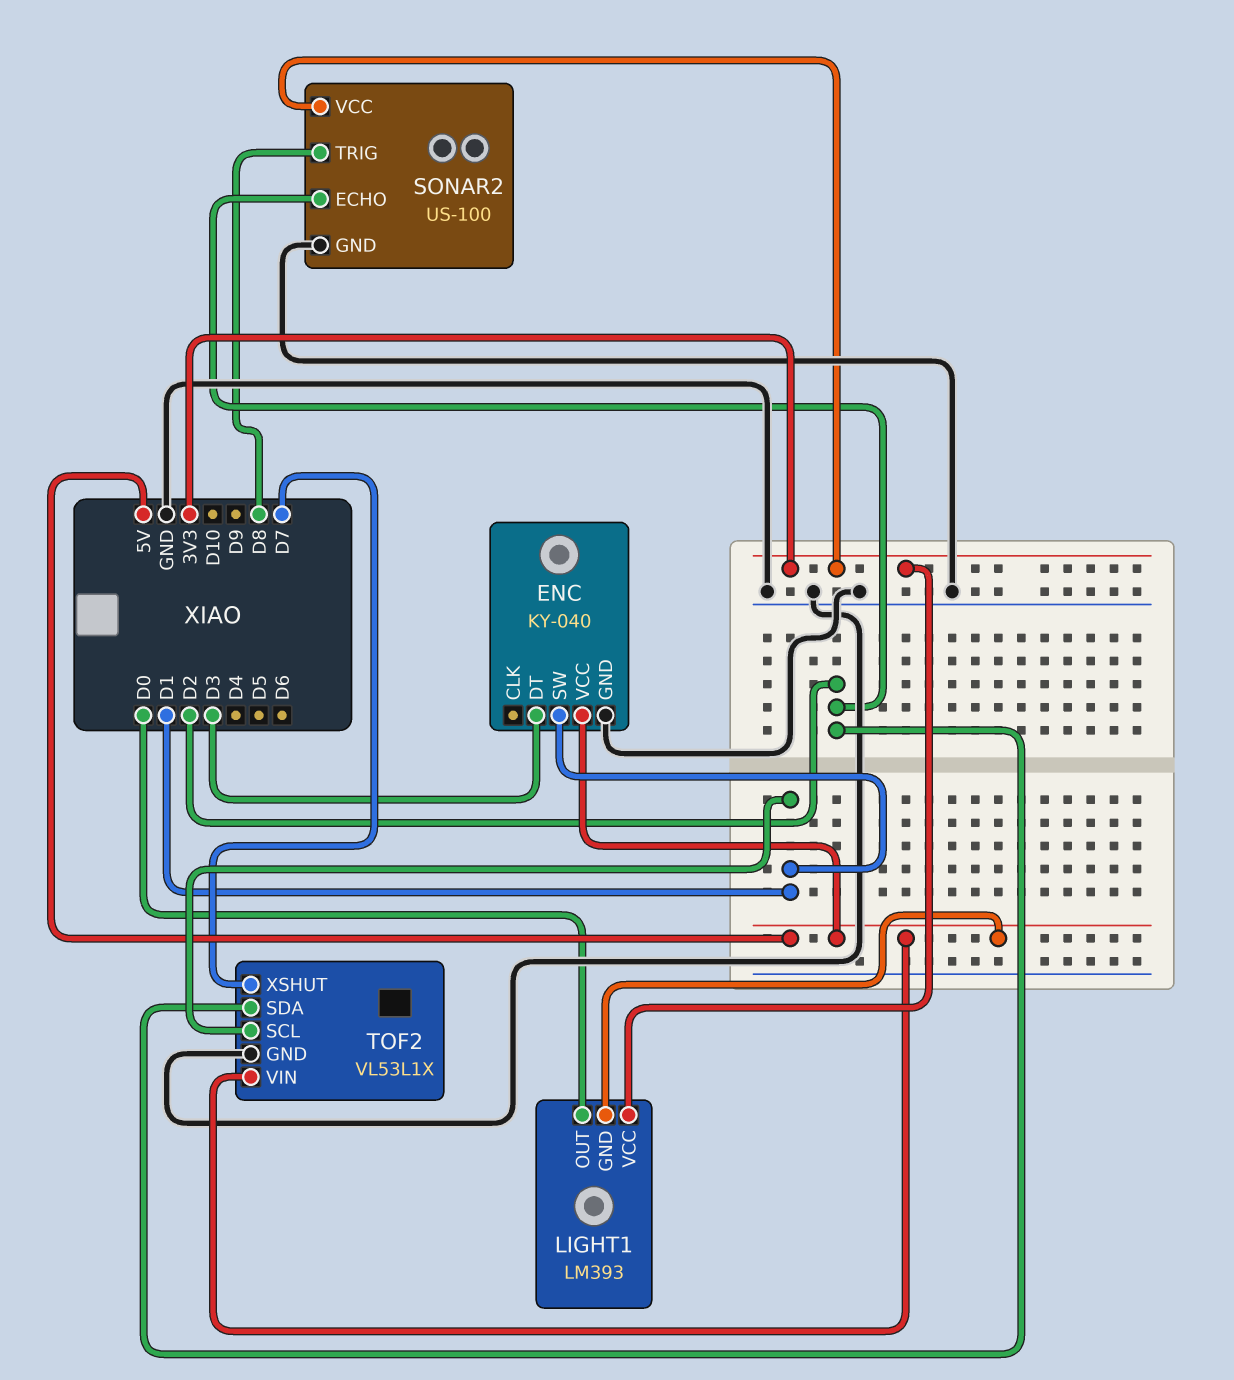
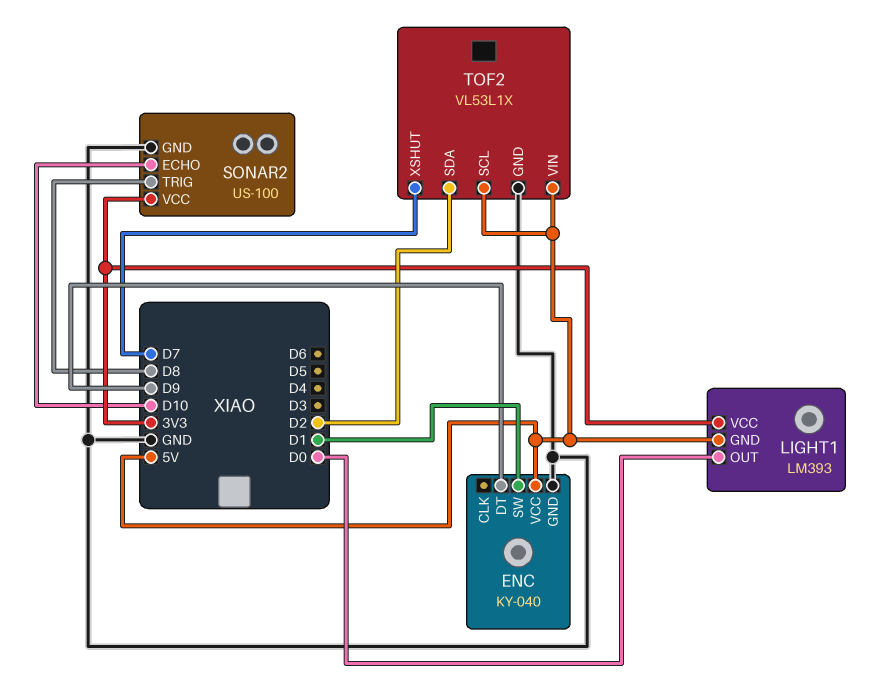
ENC pin DT: D3 -> D9
SONAR2 pin ECHO: D2 -> D10
TOF2 pin SCL: D1 -> 5V

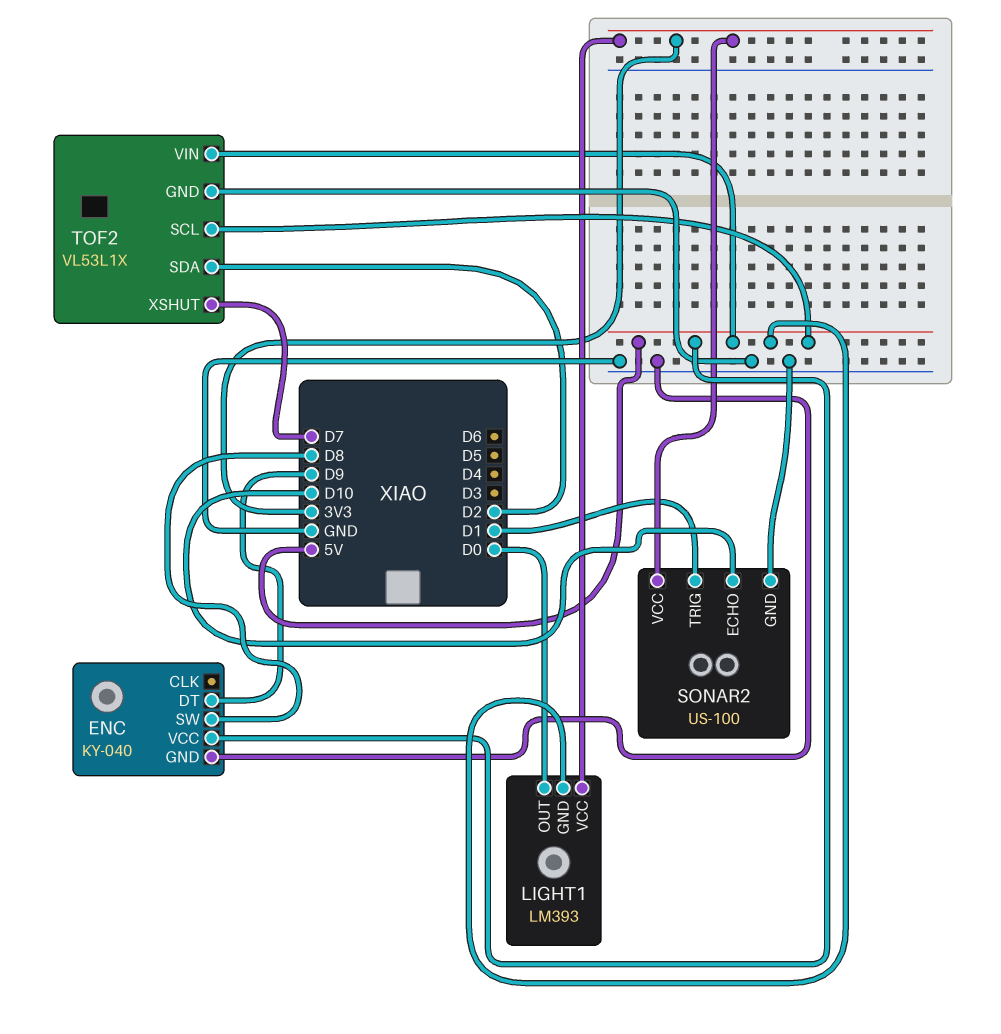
ENC pin SW: D1 -> D8
SONAR2 pin TRIG: D8 -> D1

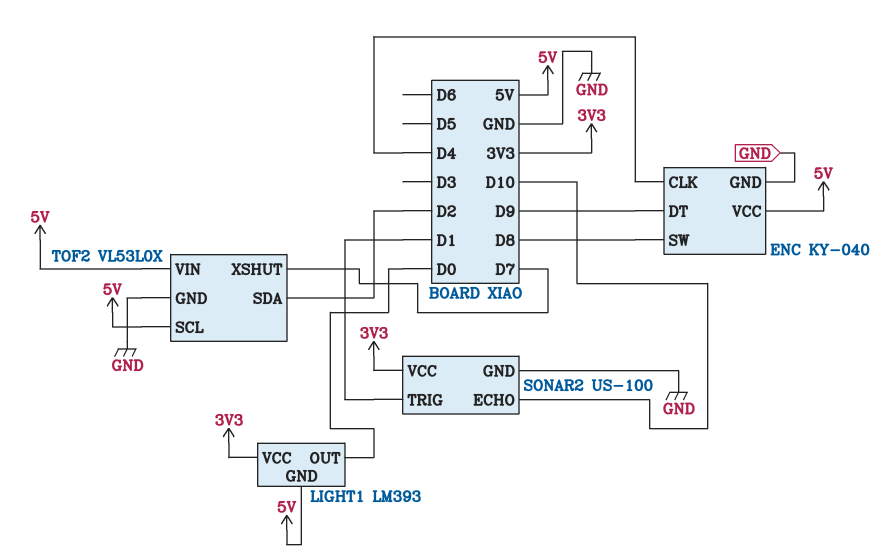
ENC pin CLK: none -> D4
TOF2: VL53L1X -> VL53L0X

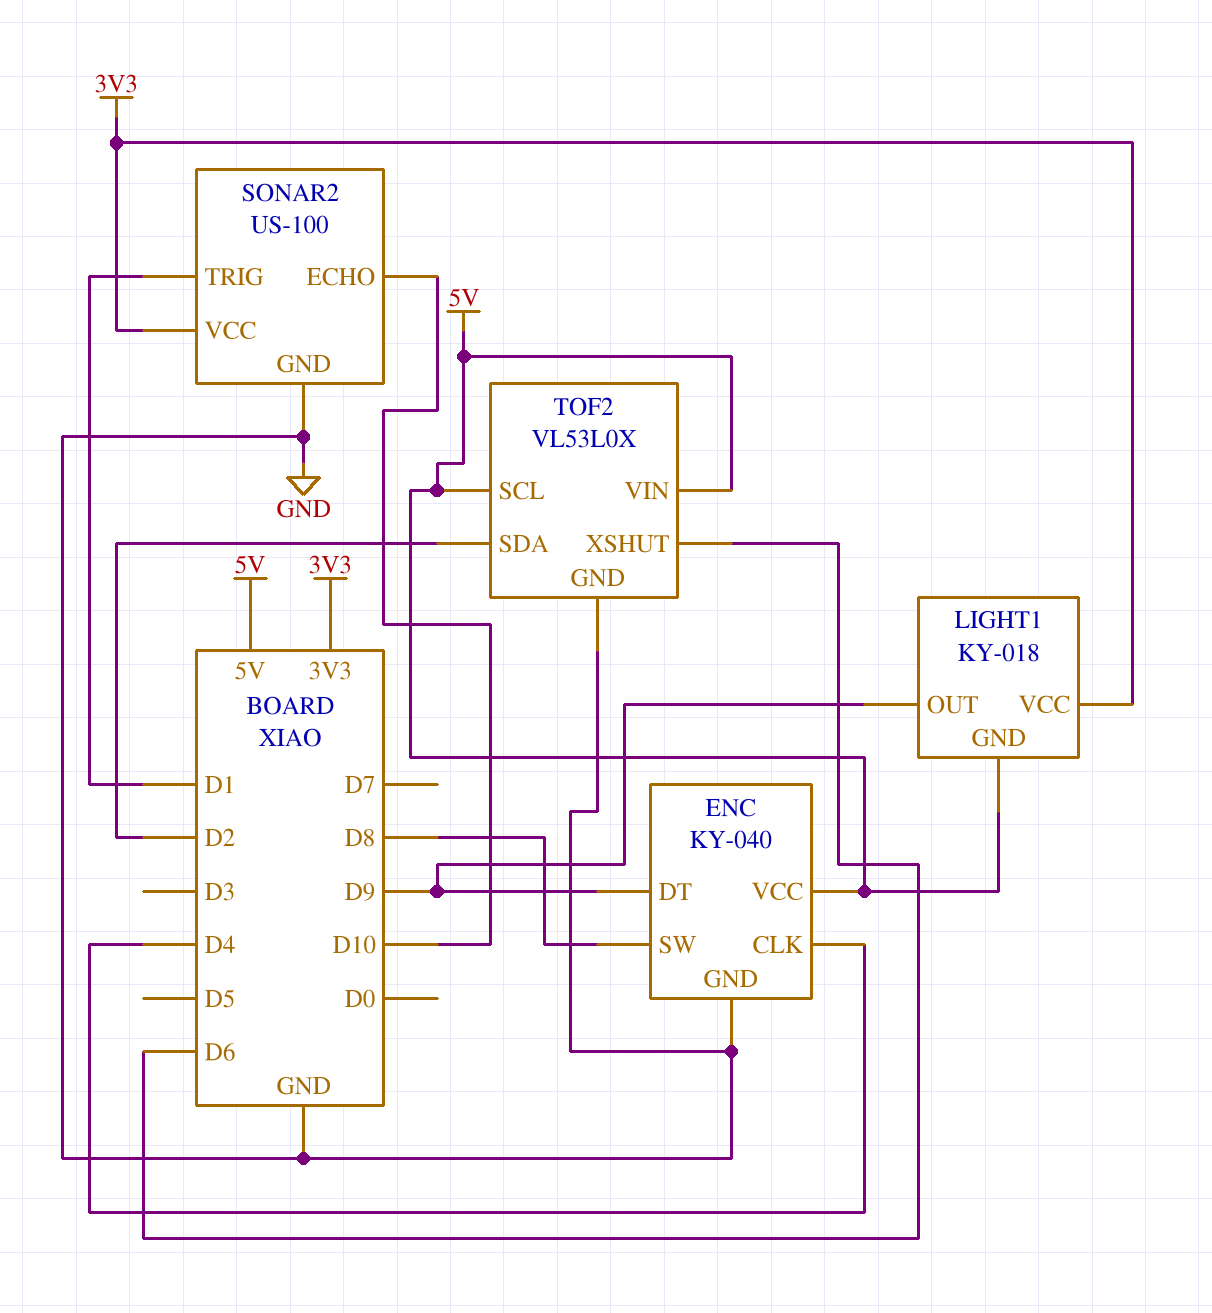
LIGHT1: LM393 -> KY-018
LIGHT1 pin OUT: D0 -> D9
TOF2 pin XSHUT: D7 -> D6

